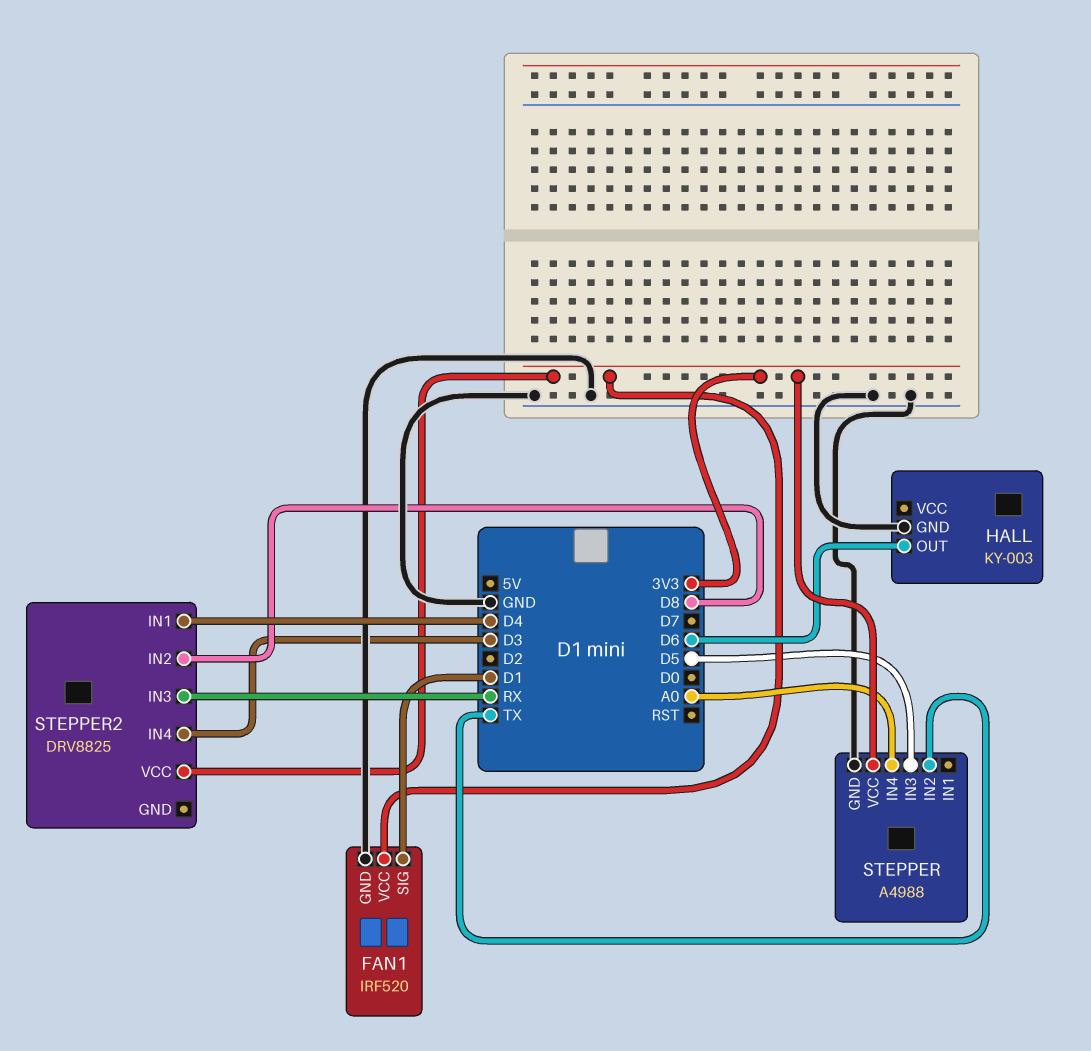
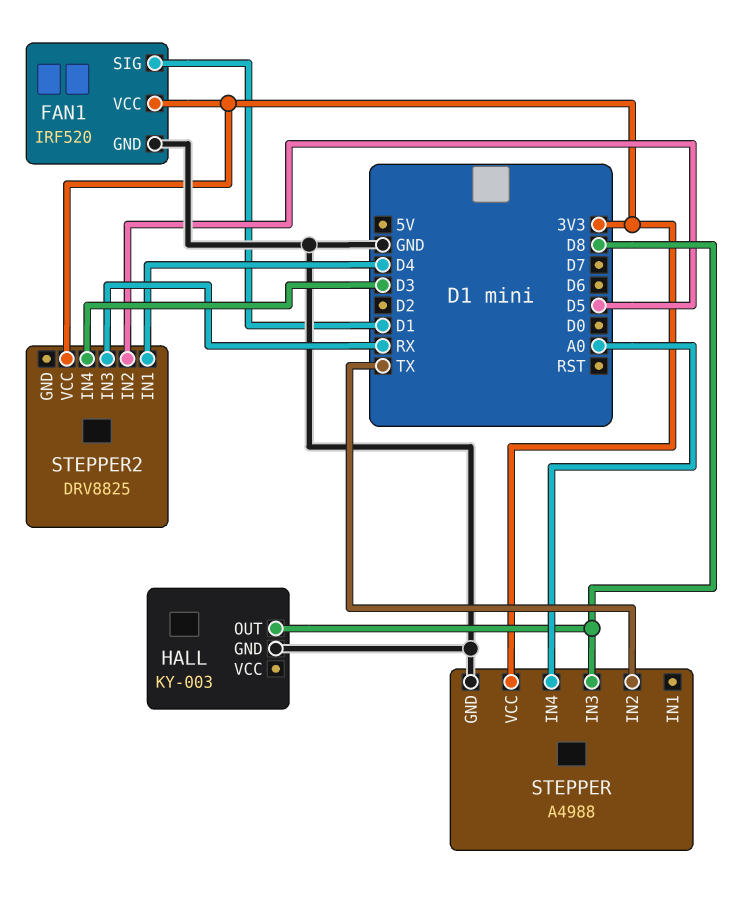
HALL pin OUT: D6 -> D8
STEPPER pin IN3: D5 -> D8
STEPPER2 pin IN2: D8 -> D5

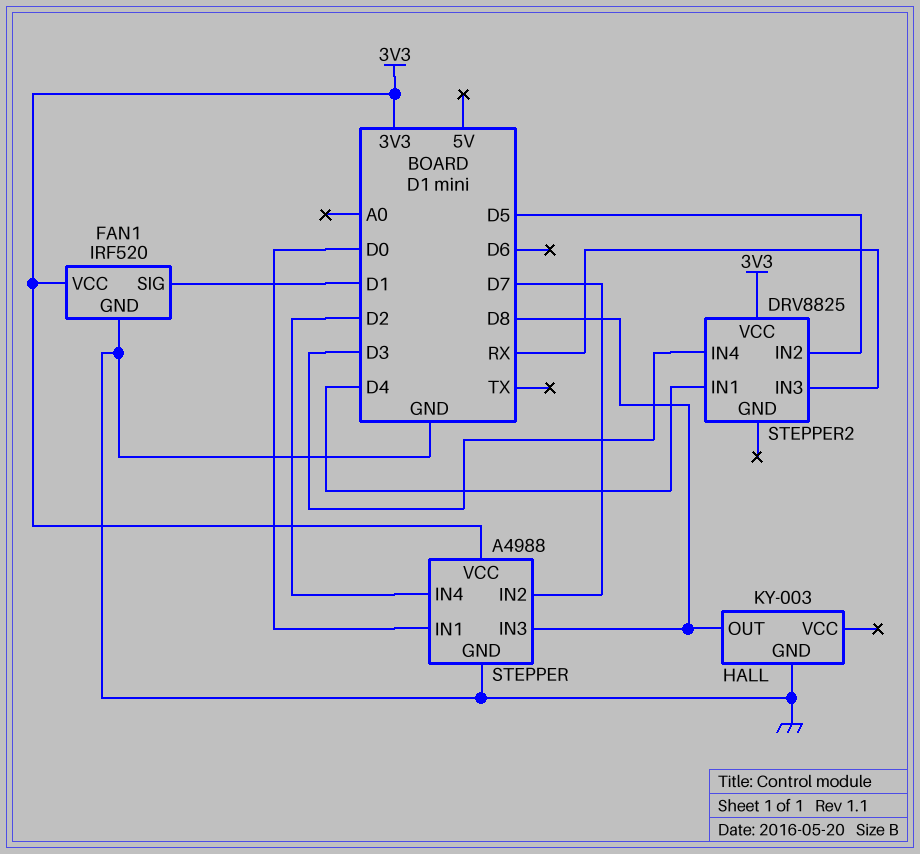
STEPPER pin IN1: none -> D0
STEPPER pin IN2: TX -> D7
STEPPER pin IN4: A0 -> D2

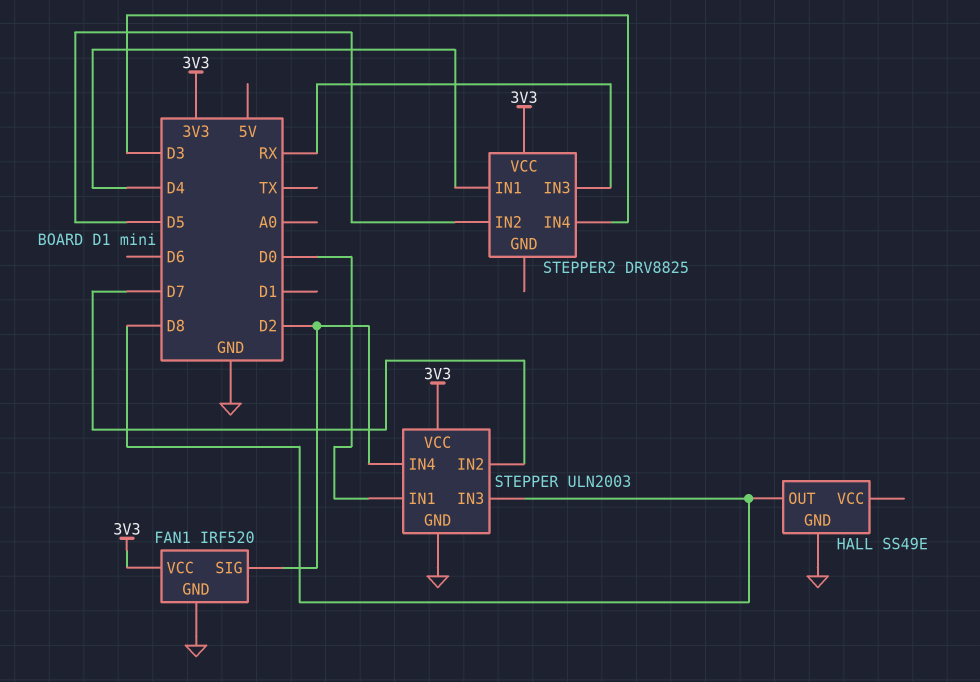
FAN1 pin SIG: D1 -> D2
HALL: KY-003 -> SS49E
STEPPER: A4988 -> ULN2003

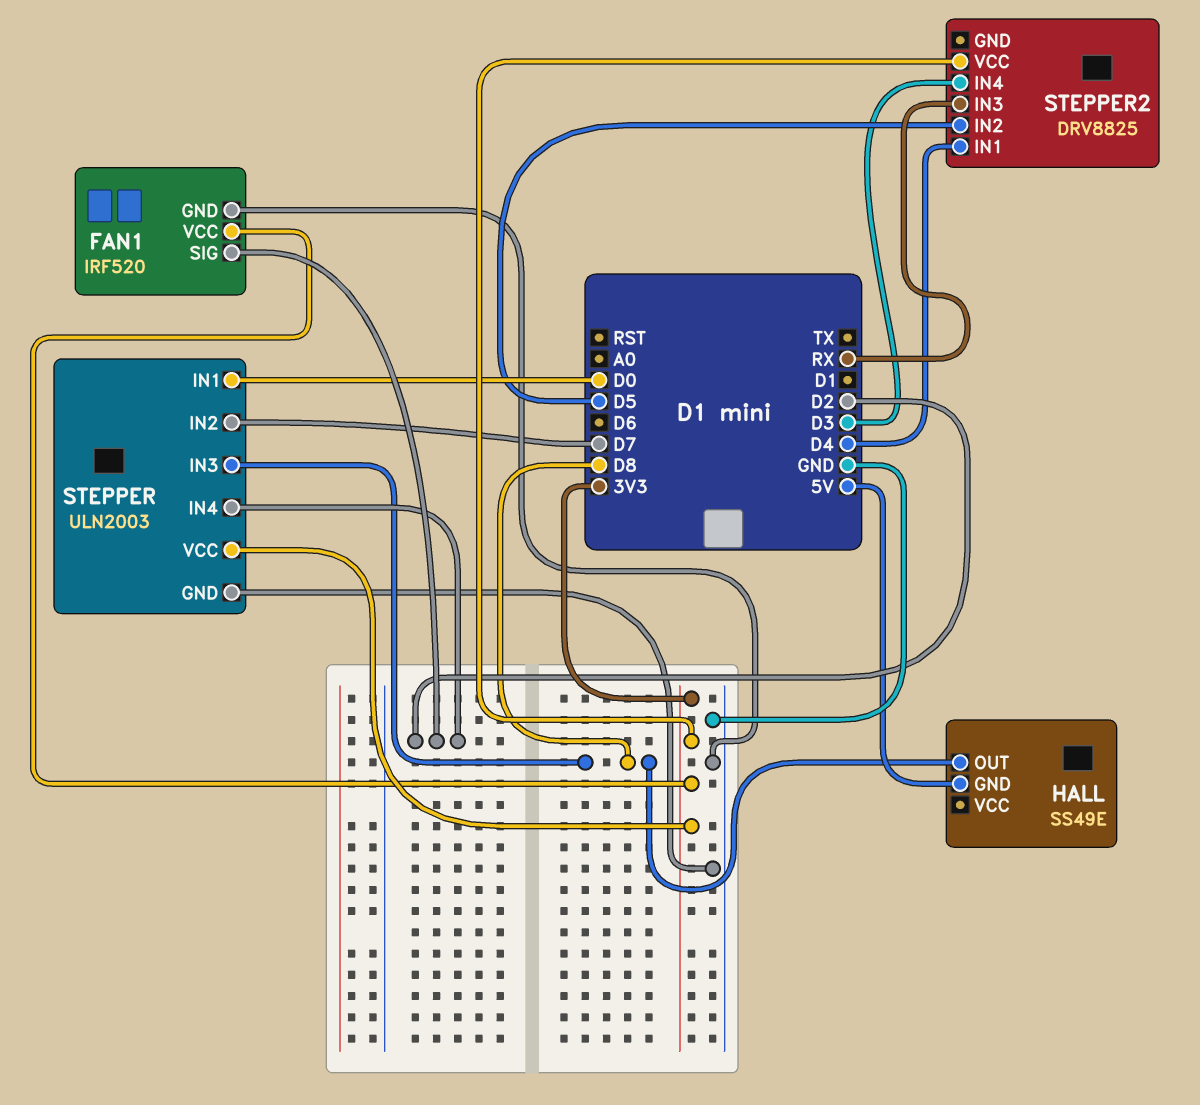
HALL pin GND: GND -> 5V

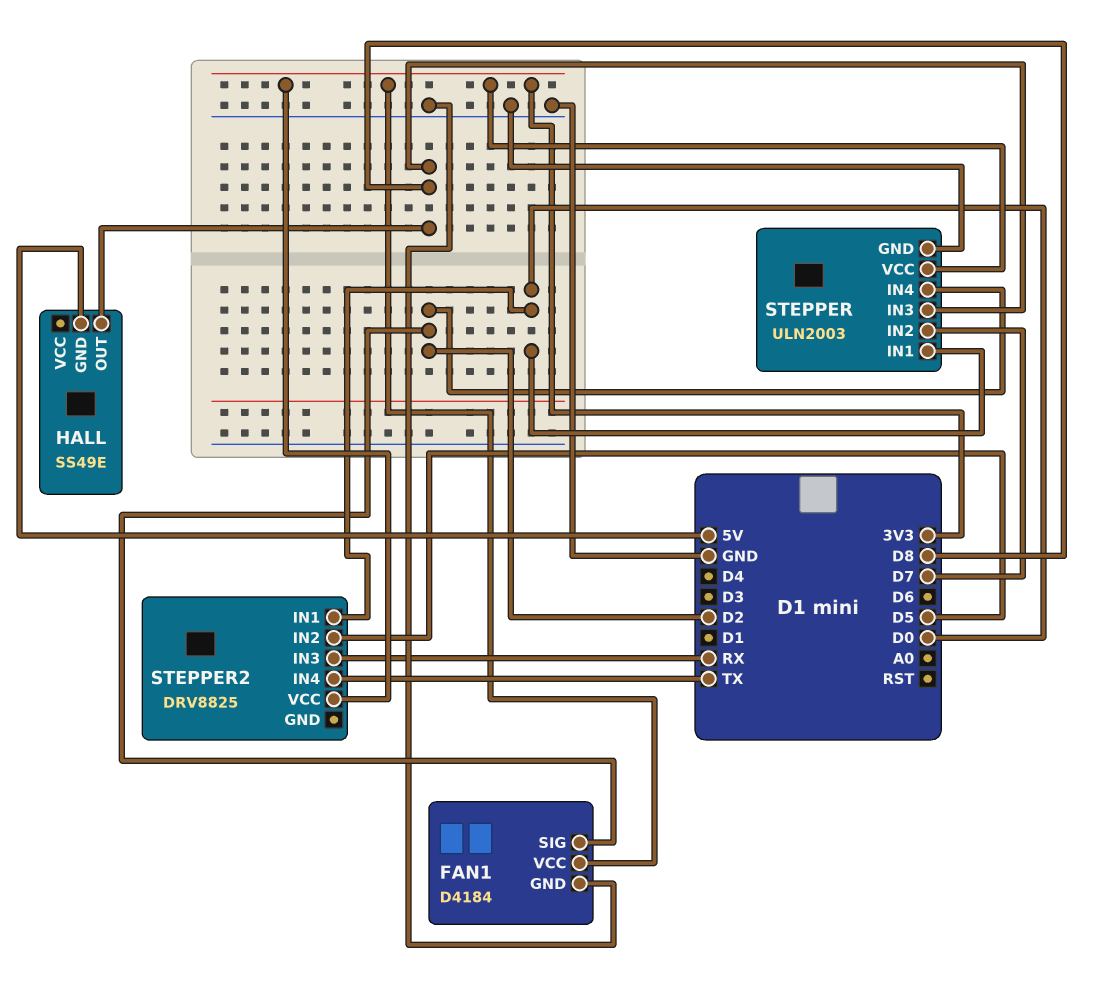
FAN1: IRF520 -> D4184
STEPPER2 pin IN1: D4 -> D0
STEPPER2 pin IN4: D3 -> TX

